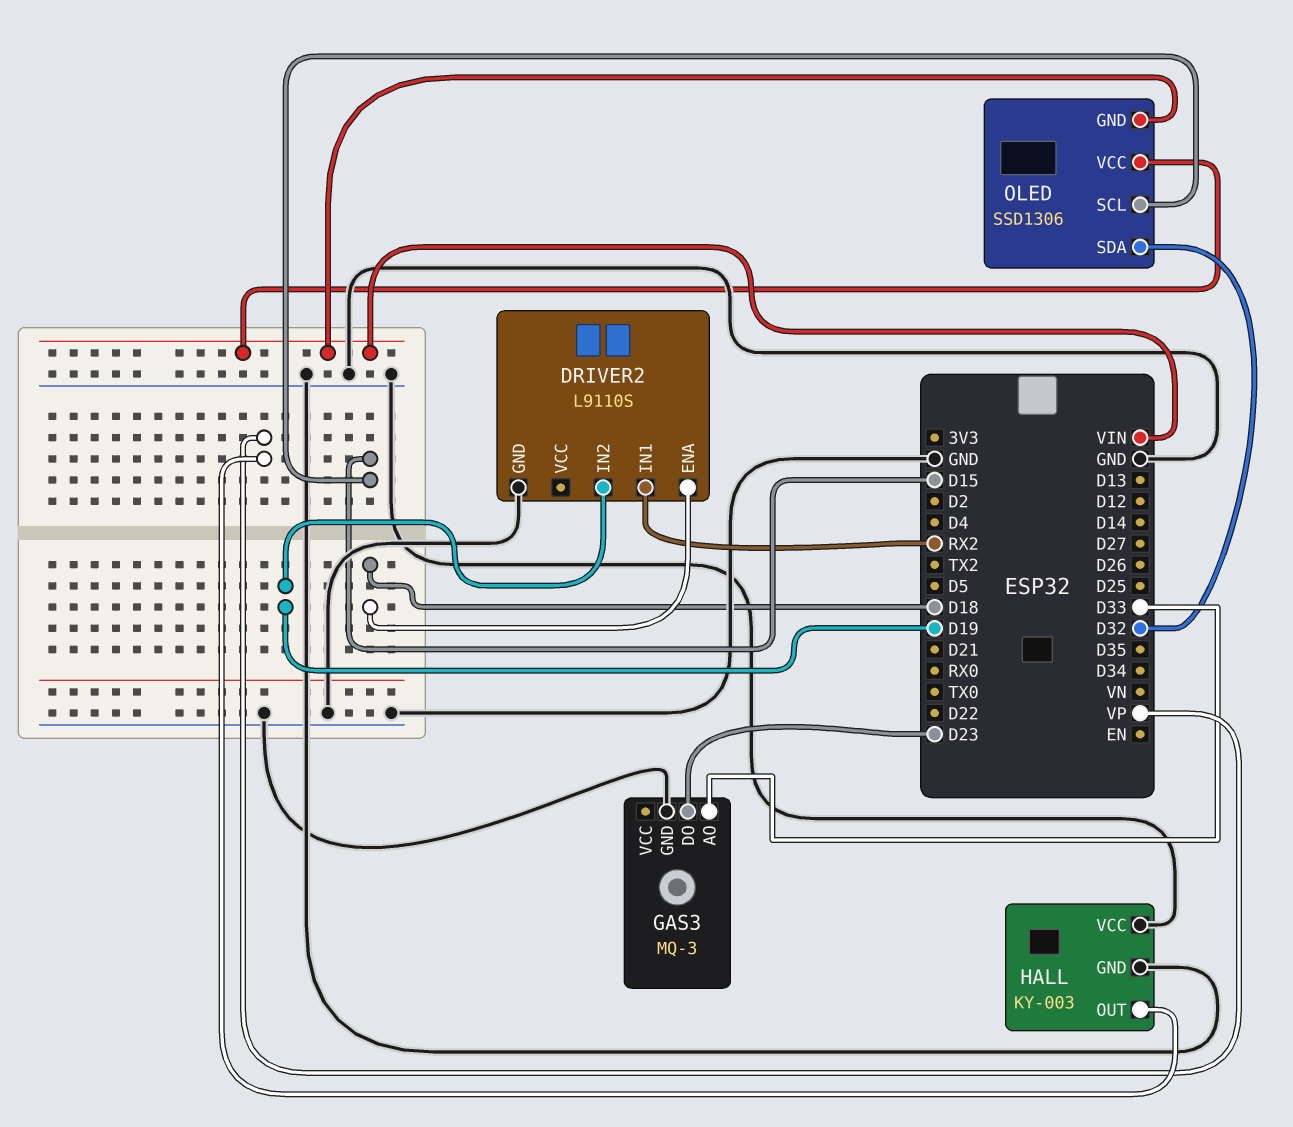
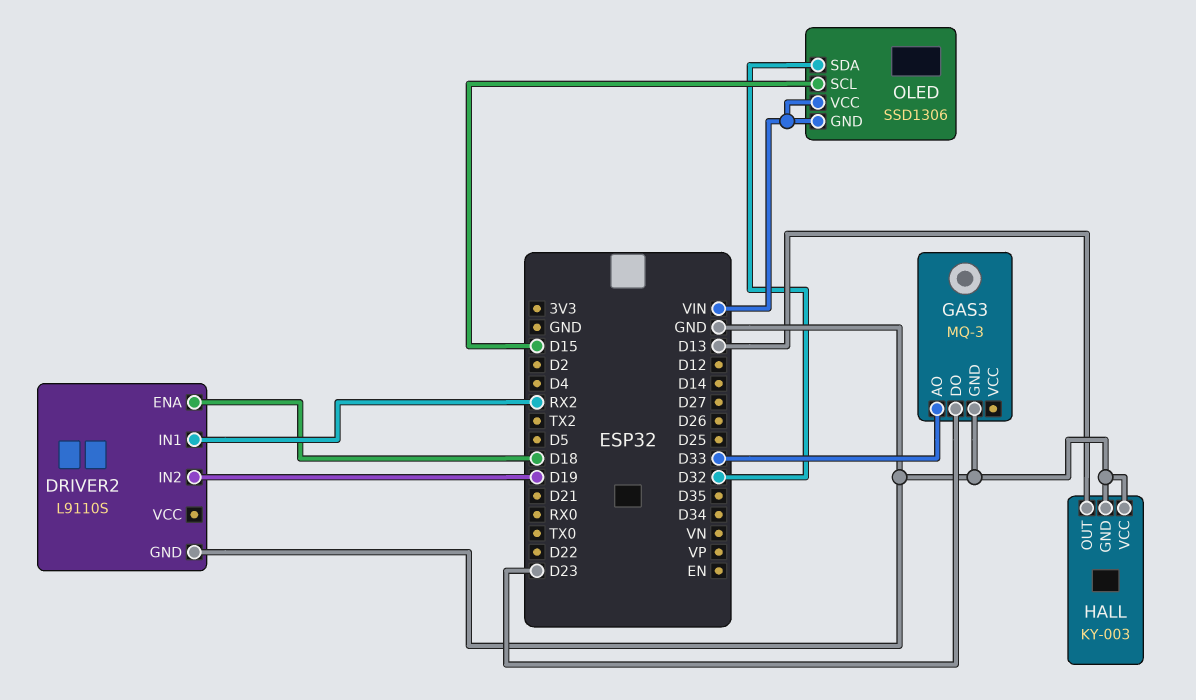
HALL pin OUT: VP -> D13

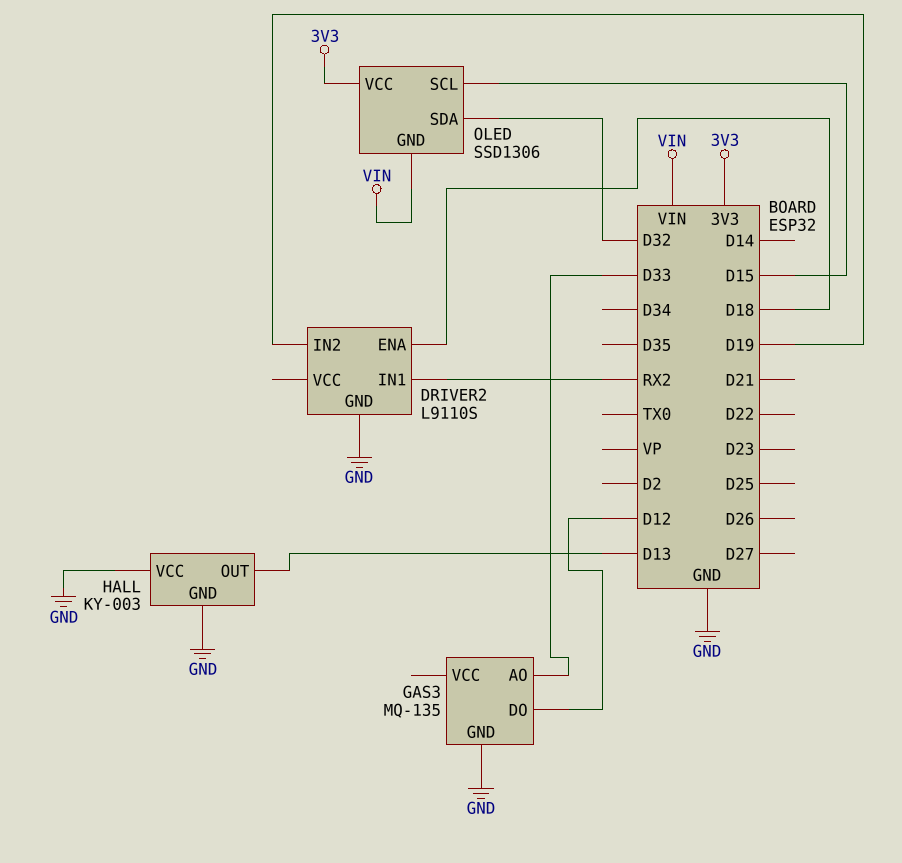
GAS3: MQ-3 -> MQ-135
GAS3 pin DO: D23 -> D12
OLED pin VCC: VIN -> 3V3

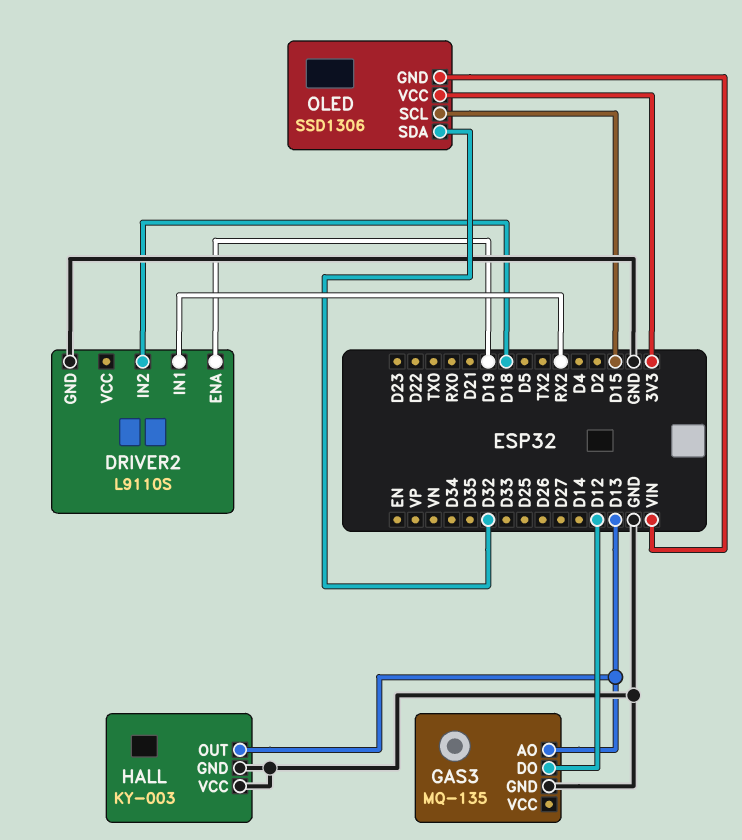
DRIVER2 pin ENA: D18 -> D19
DRIVER2 pin IN2: D19 -> D18
GAS3 pin AO: D33 -> D13

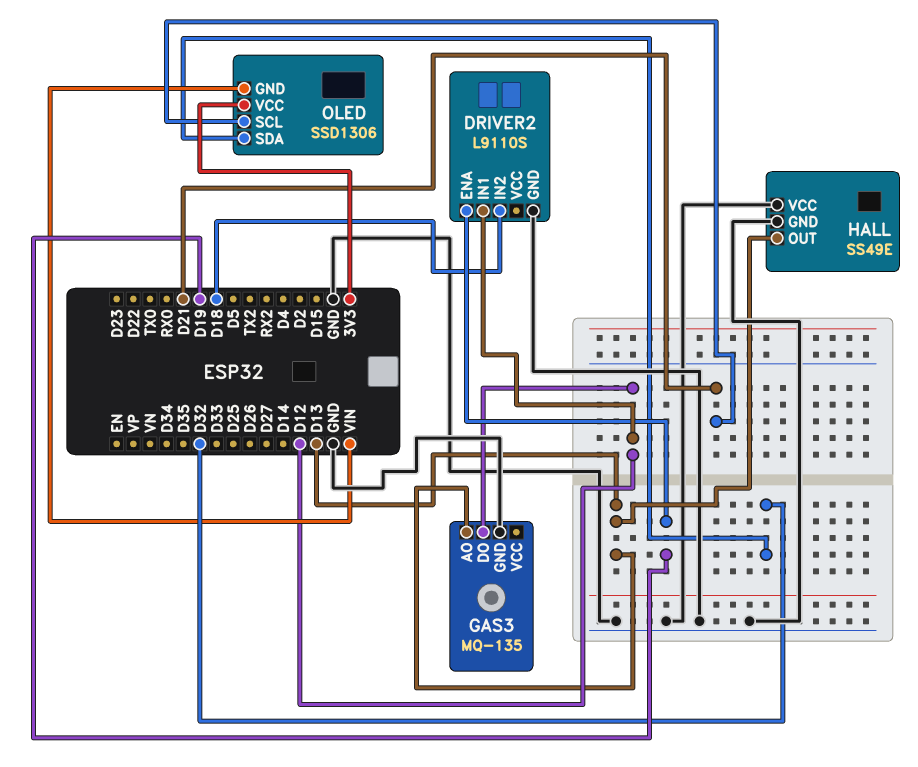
DRIVER2 pin IN1: RX2 -> D12
HALL: KY-003 -> SS49E
OLED pin SCL: D15 -> D21

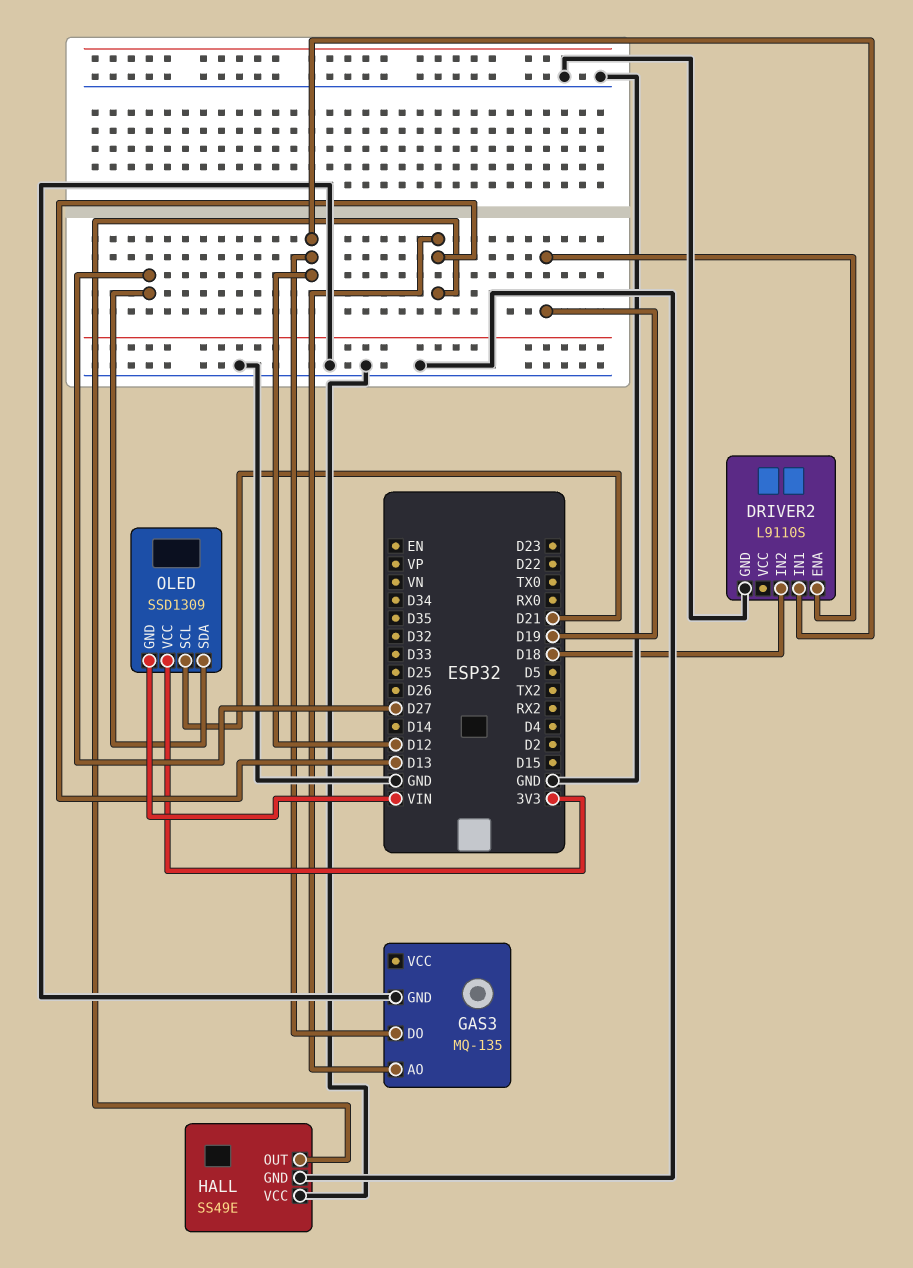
OLED: SSD1306 -> SSD1309
OLED pin SDA: D32 -> D27

